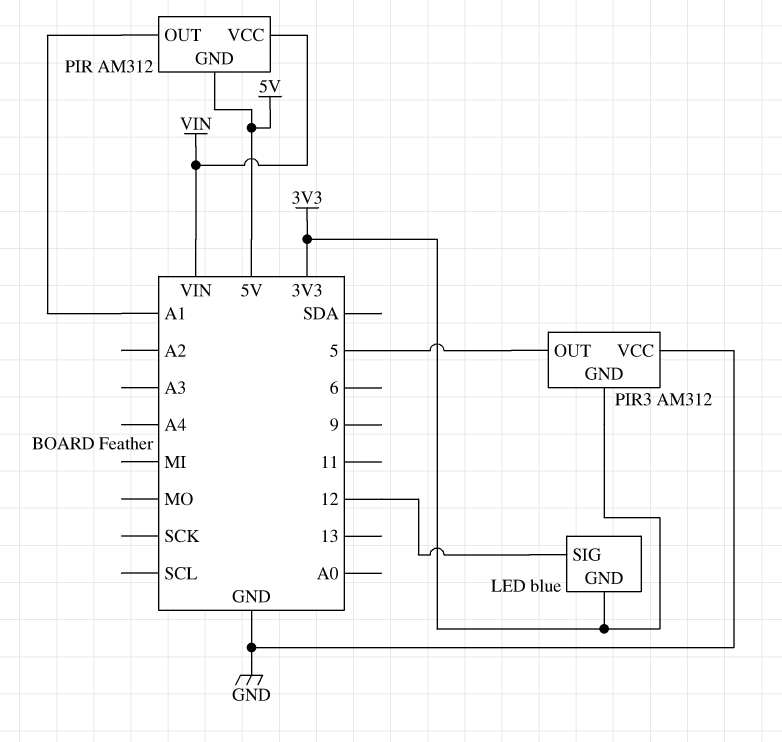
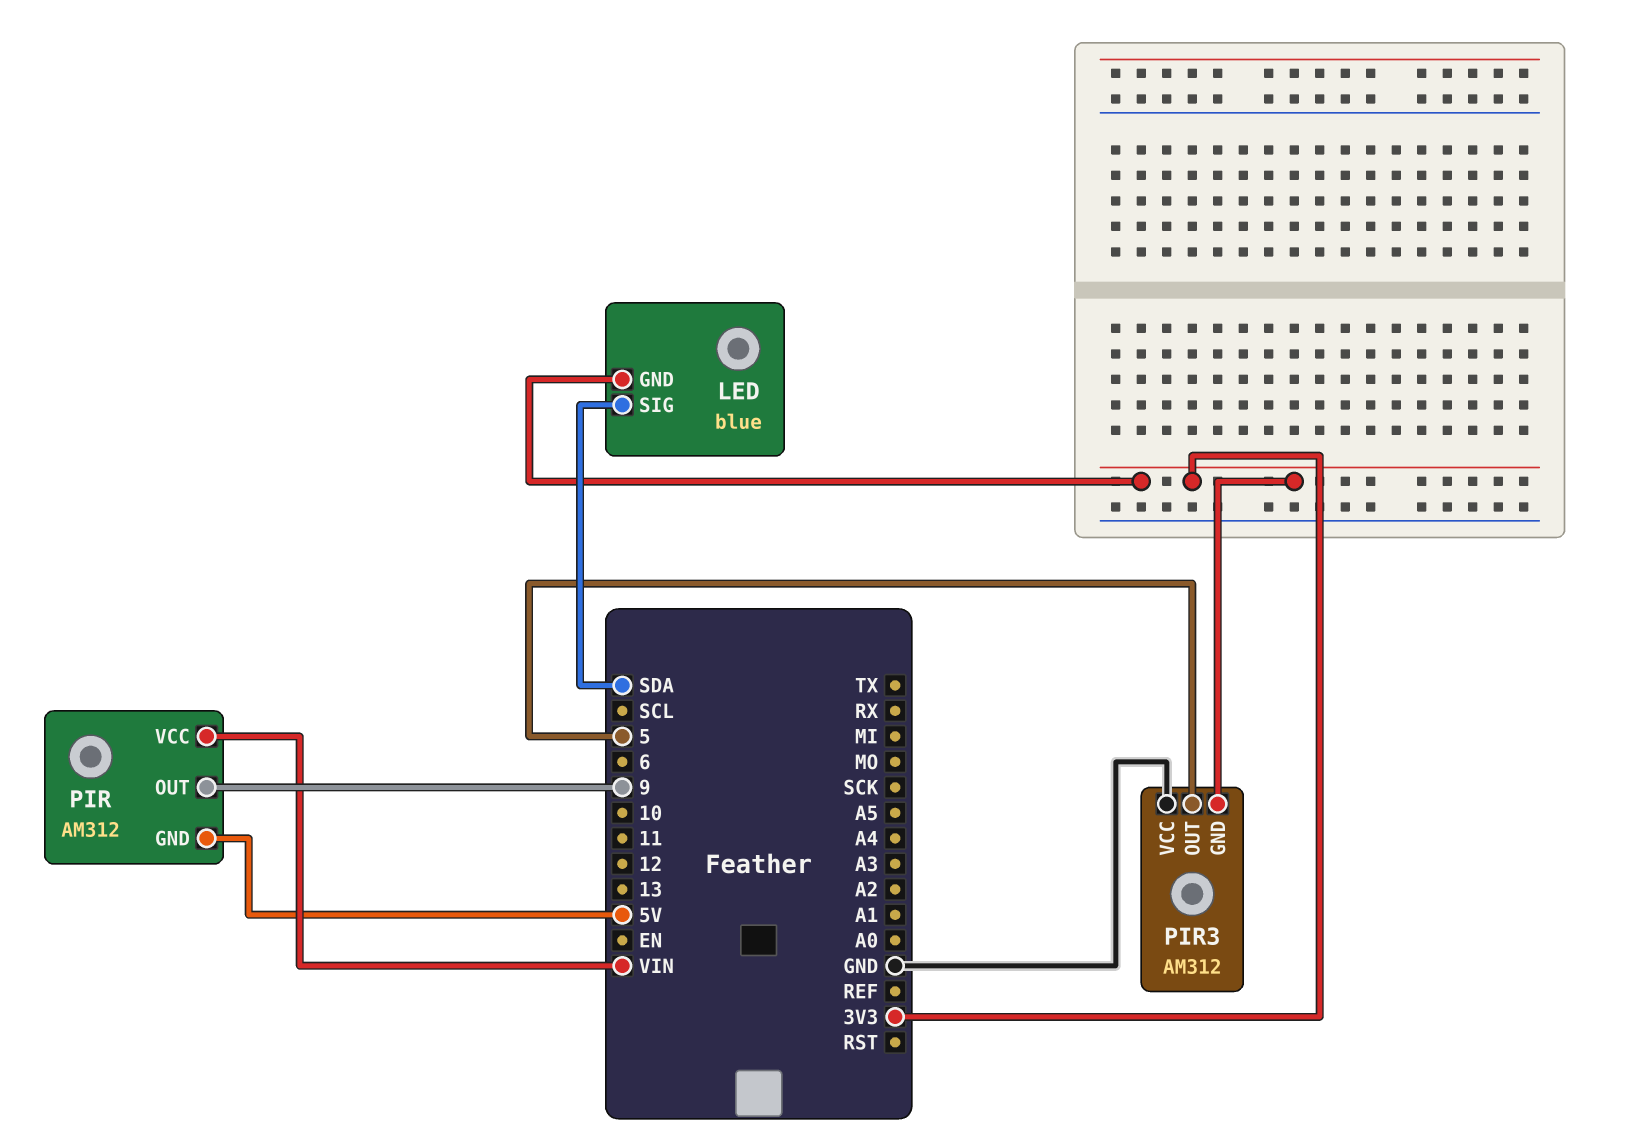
LED pin SIG: 12 -> SDA
PIR pin OUT: A1 -> 9

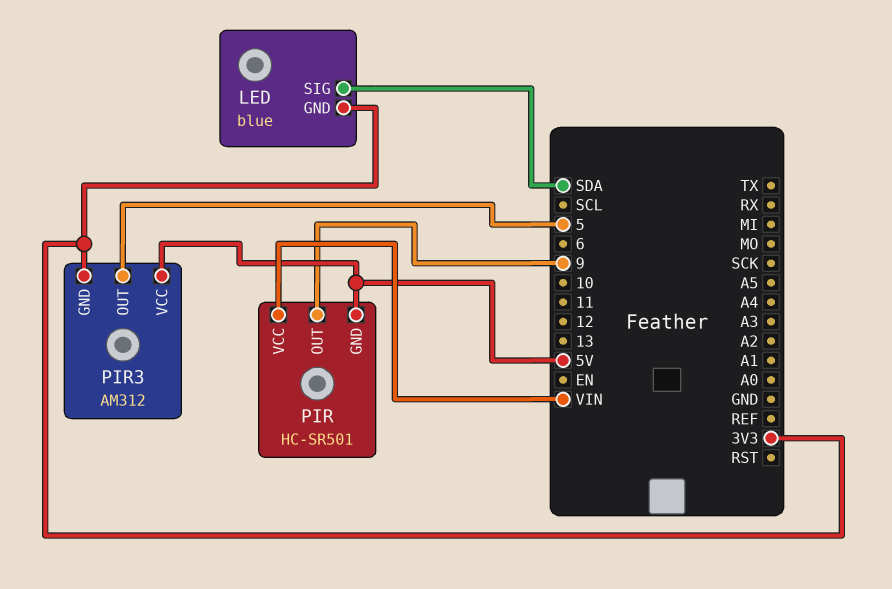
PIR: AM312 -> HC-SR501
PIR3 pin VCC: GND -> 5V

